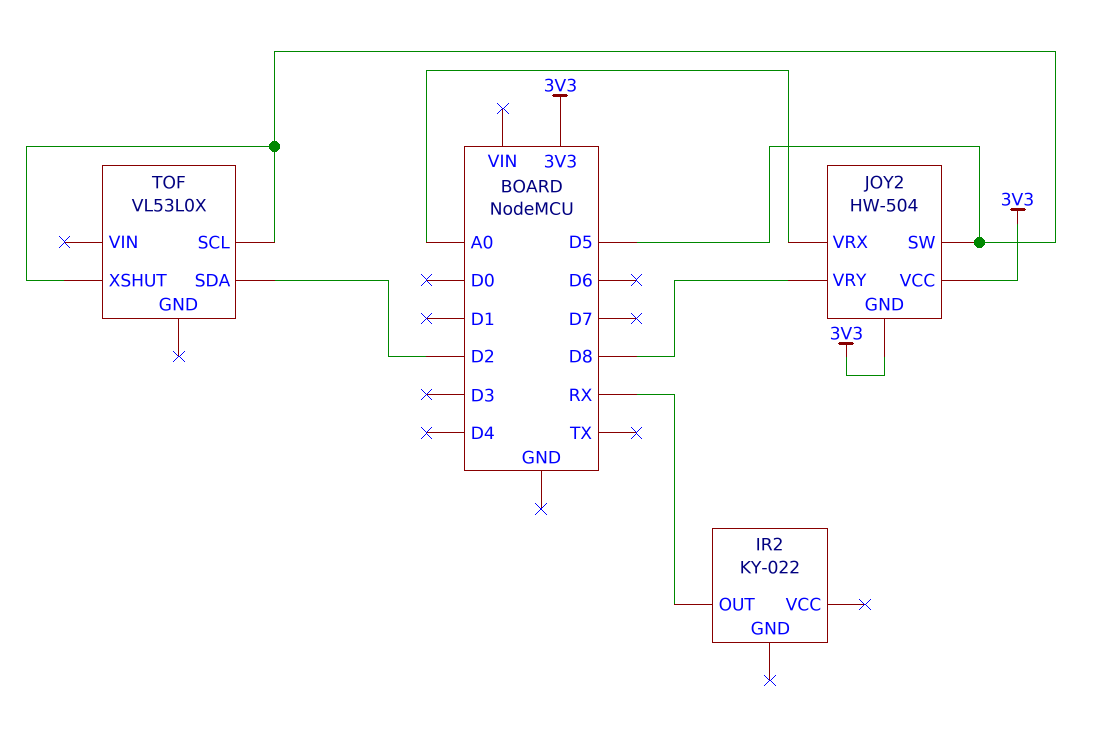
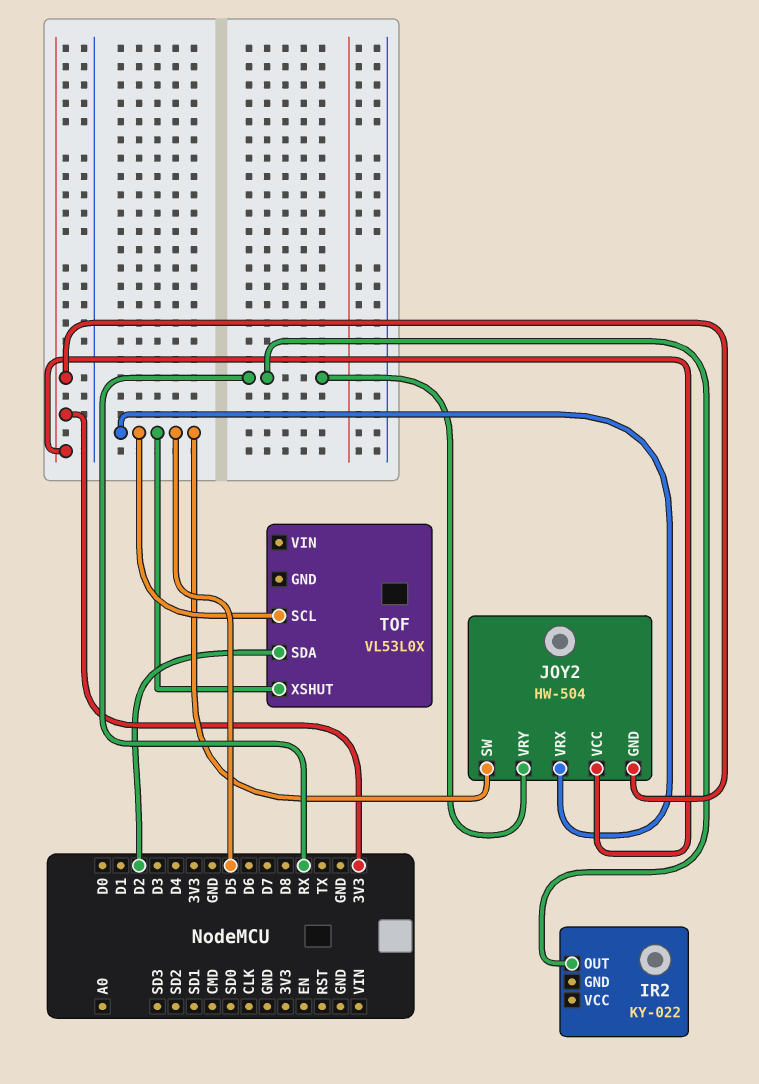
JOY2 pin VRX: A0 -> D5
JOY2 pin VRY: D8 -> RX

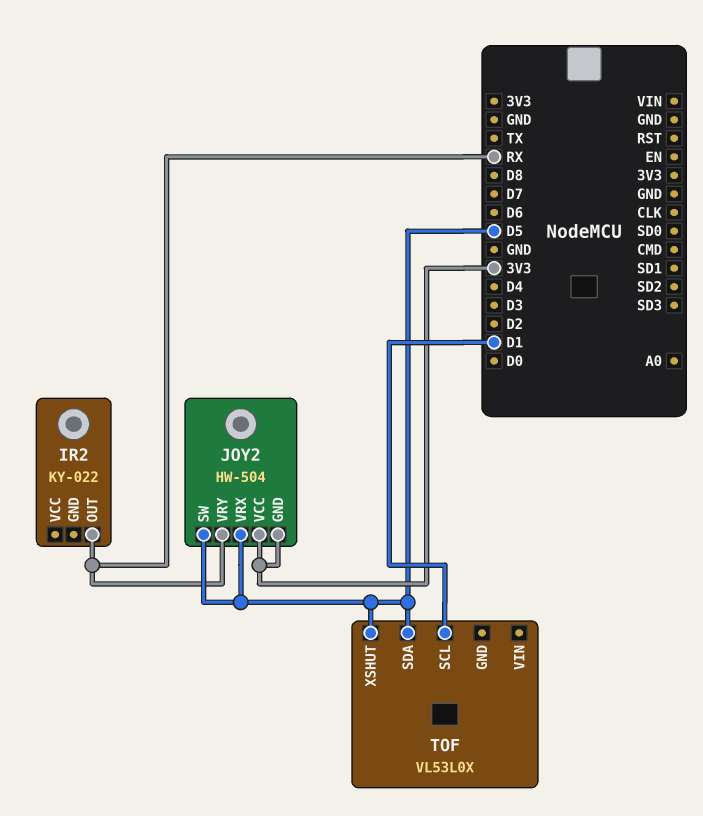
TOF pin SCL: D5 -> D1
TOF pin SDA: D2 -> D5

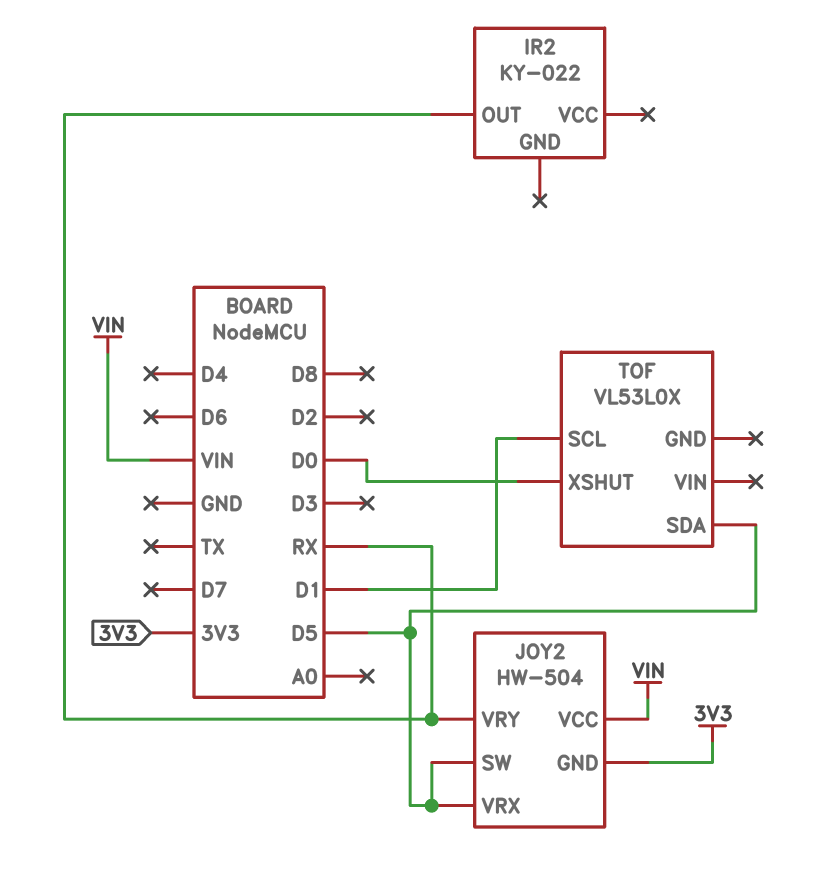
JOY2 pin VCC: 3V3 -> VIN
TOF pin XSHUT: D5 -> D0

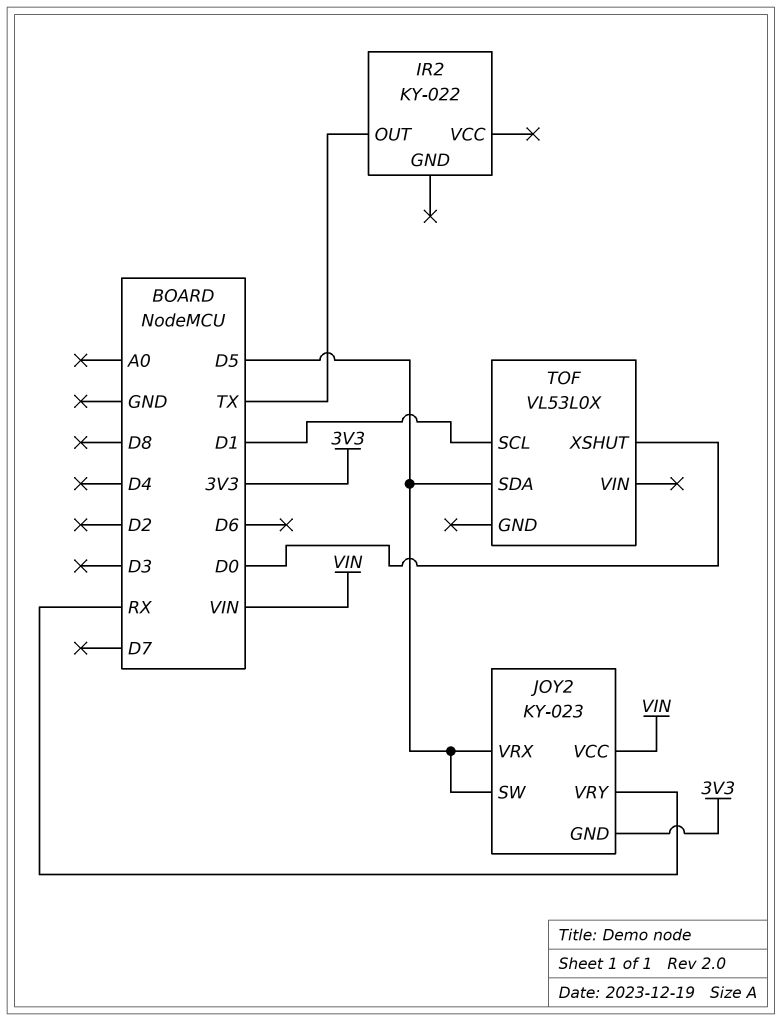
IR2 pin OUT: RX -> TX
JOY2: HW-504 -> KY-023

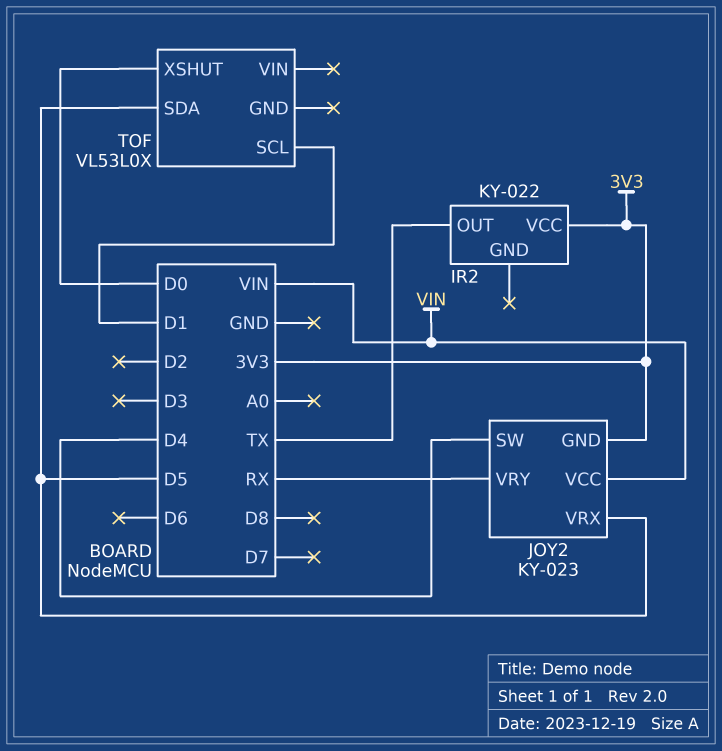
IR2 pin VCC: none -> 3V3
JOY2 pin SW: D5 -> D4

